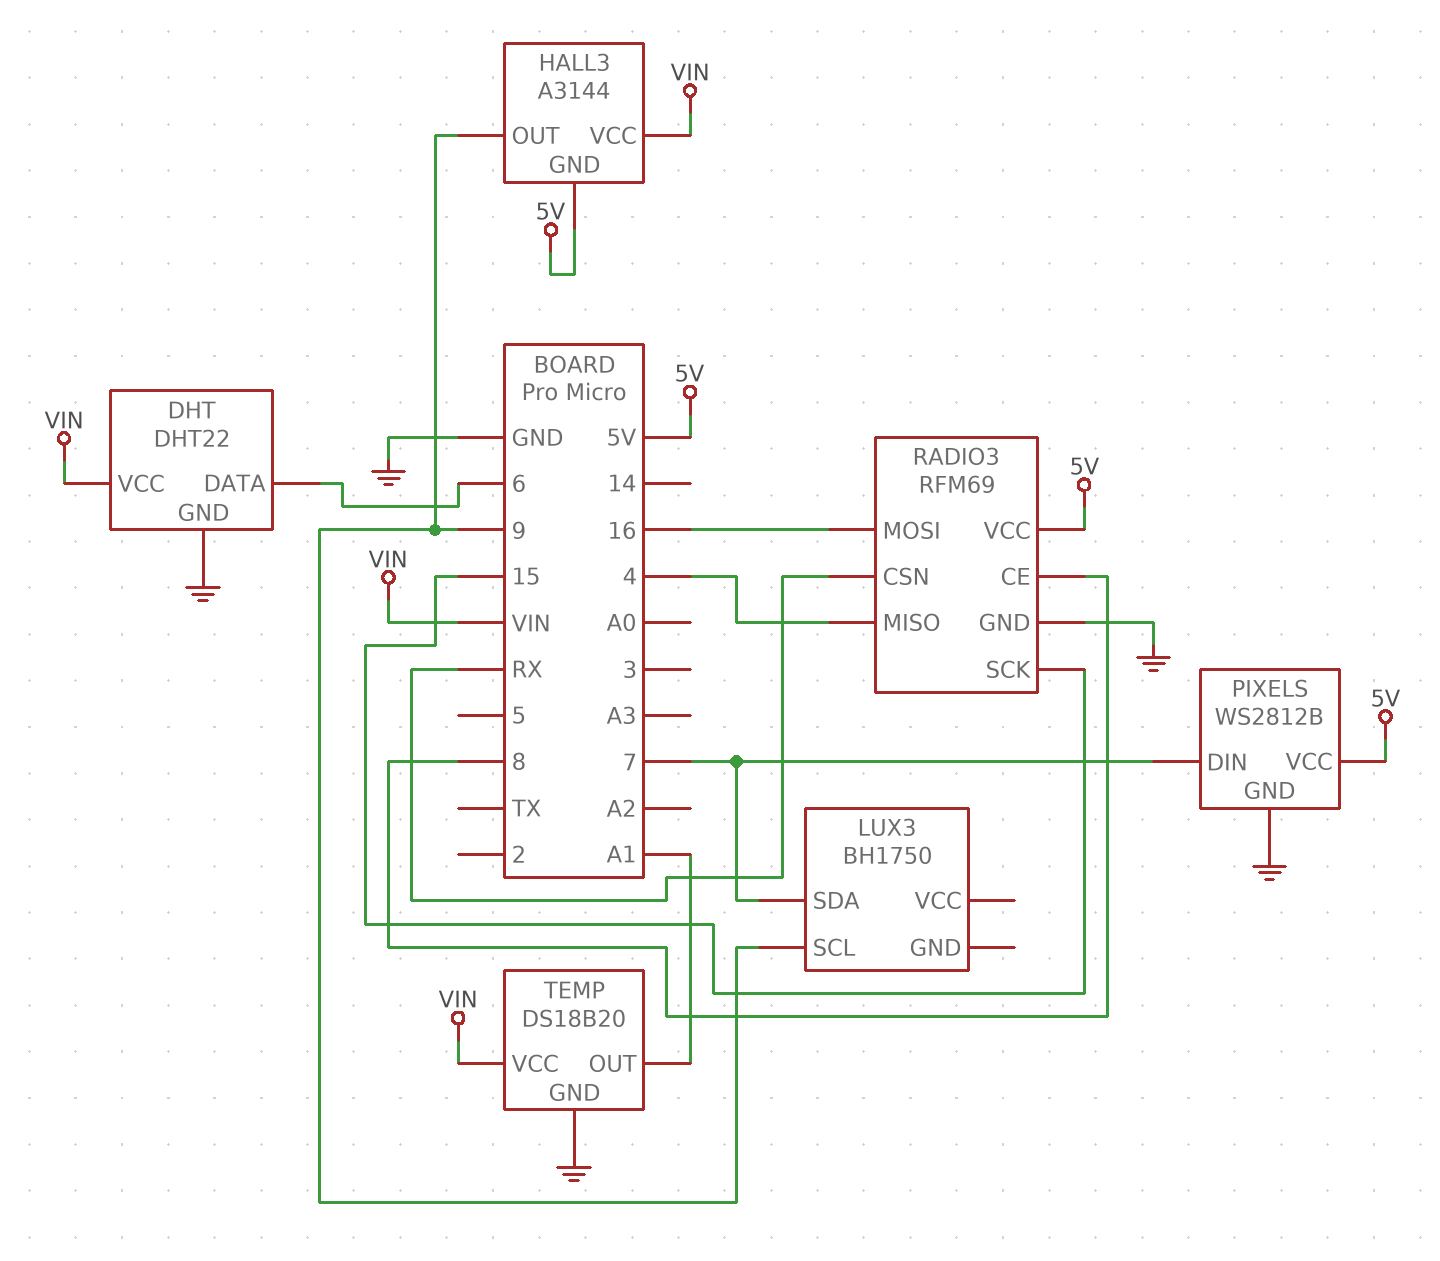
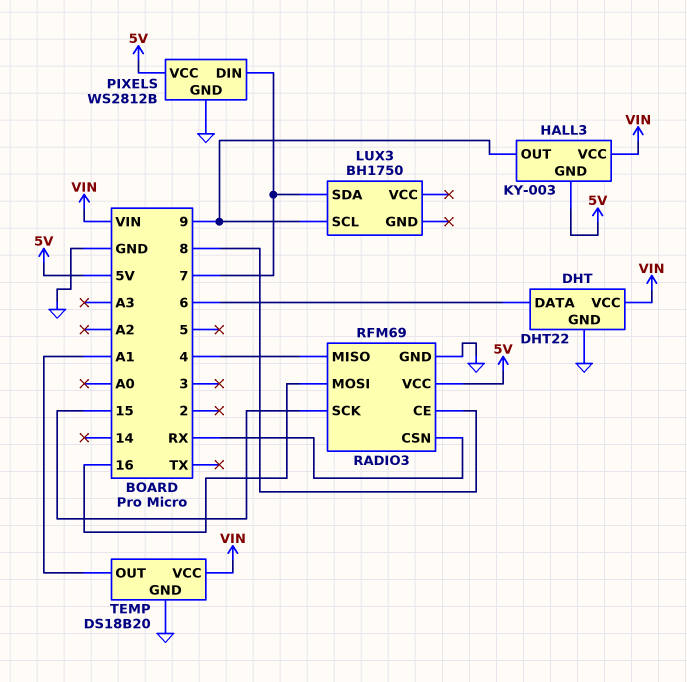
HALL3: A3144 -> KY-003

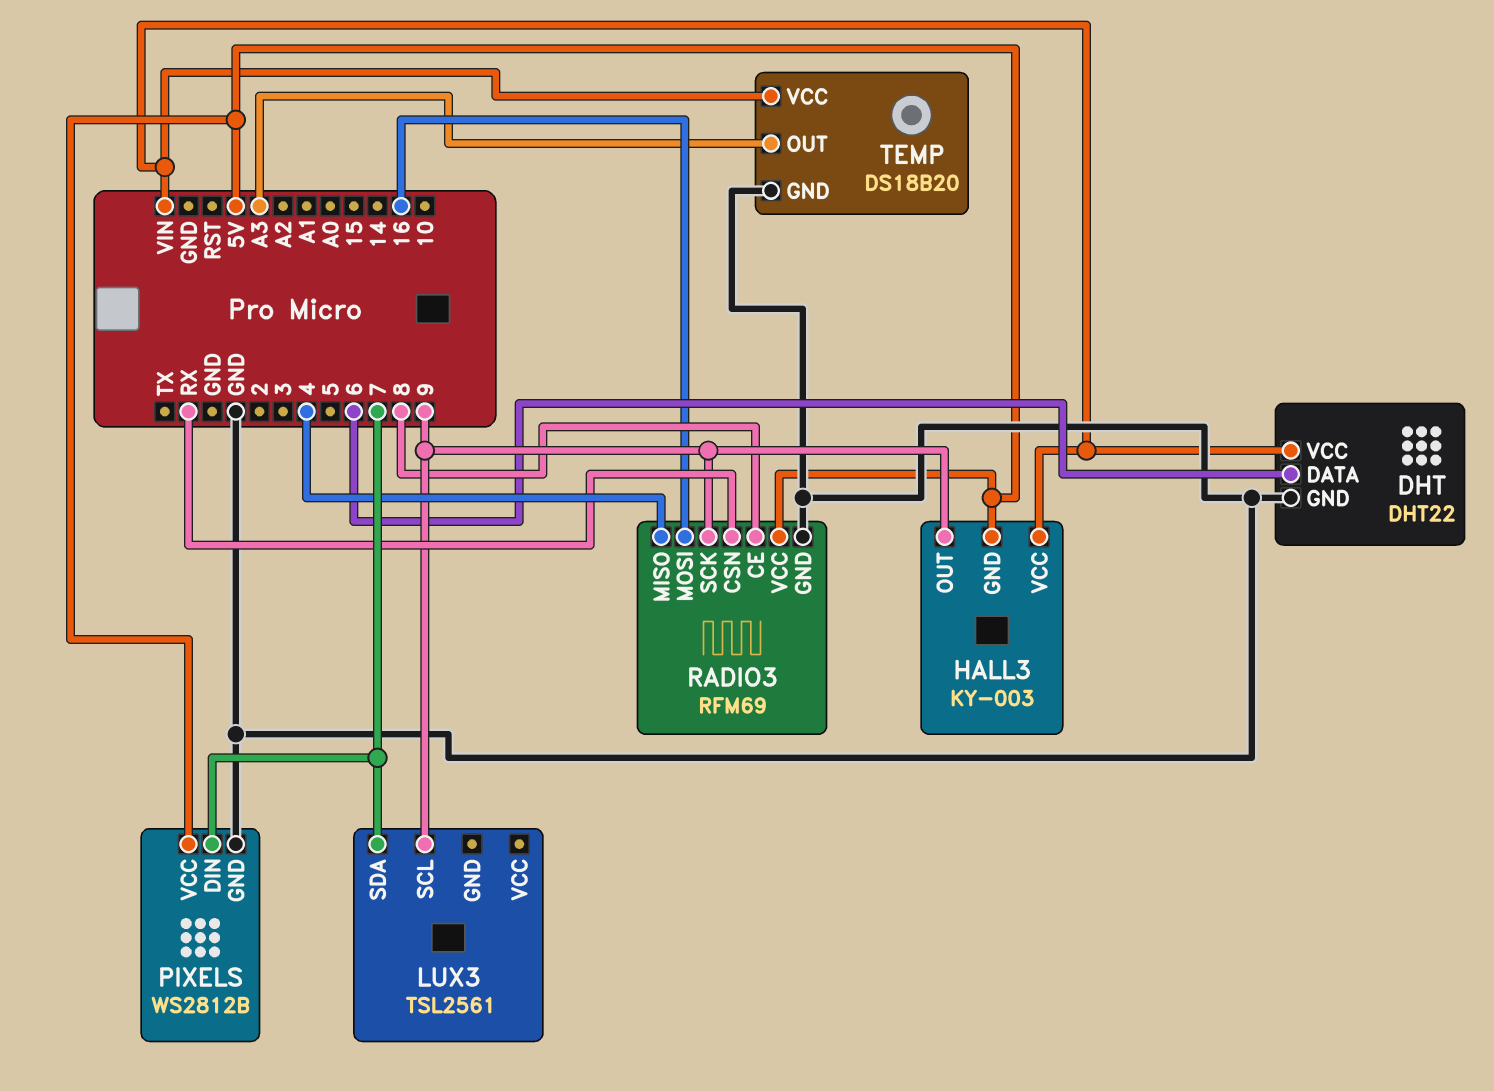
LUX3: BH1750 -> TSL2561
RADIO3 pin SCK: 15 -> 9
TEMP pin OUT: A1 -> A3

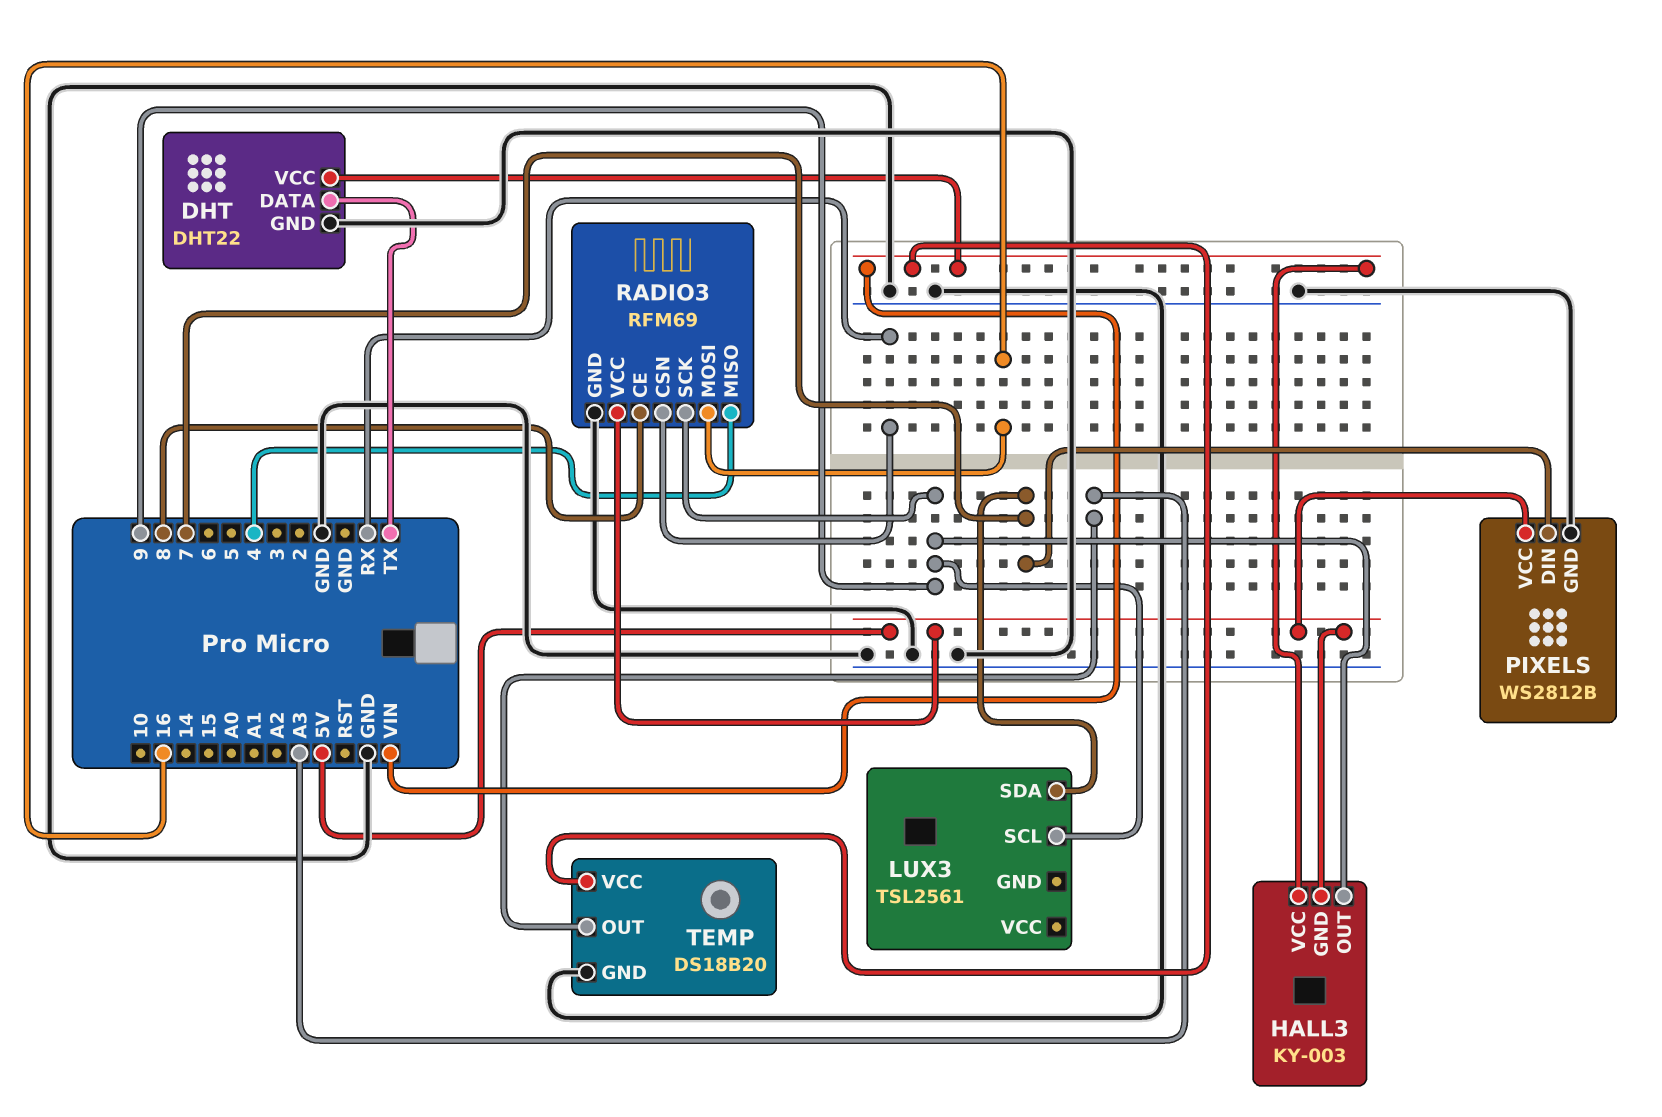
DHT pin DATA: 6 -> TX

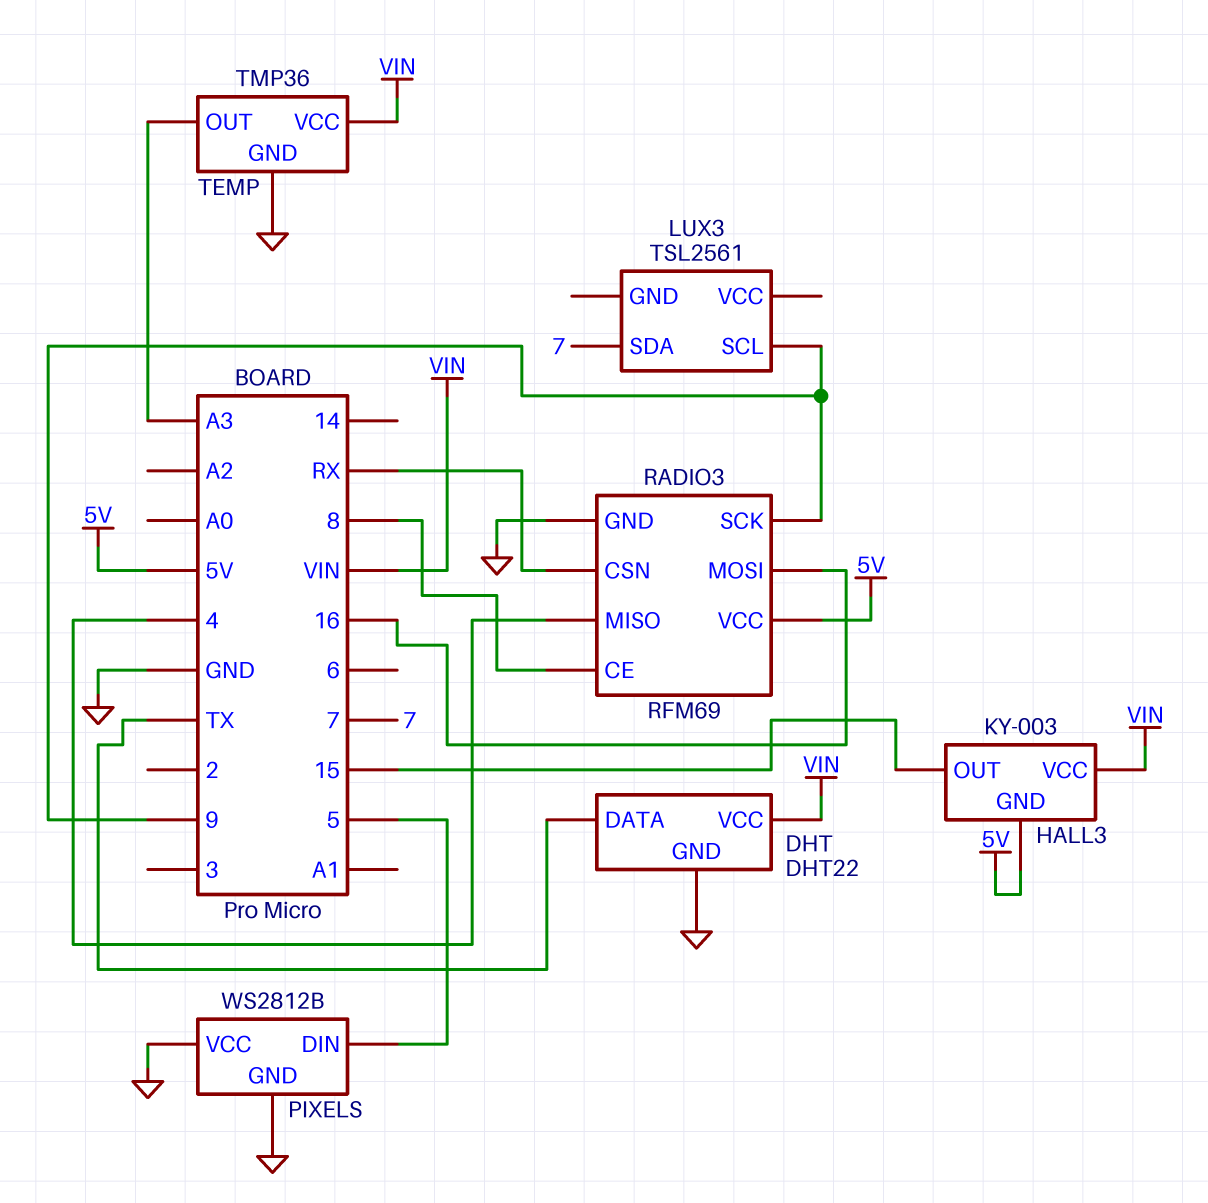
HALL3 pin OUT: 9 -> 15
PIXELS pin DIN: 7 -> 5
PIXELS pin VCC: 5V -> GND
TEMP: DS18B20 -> TMP36

